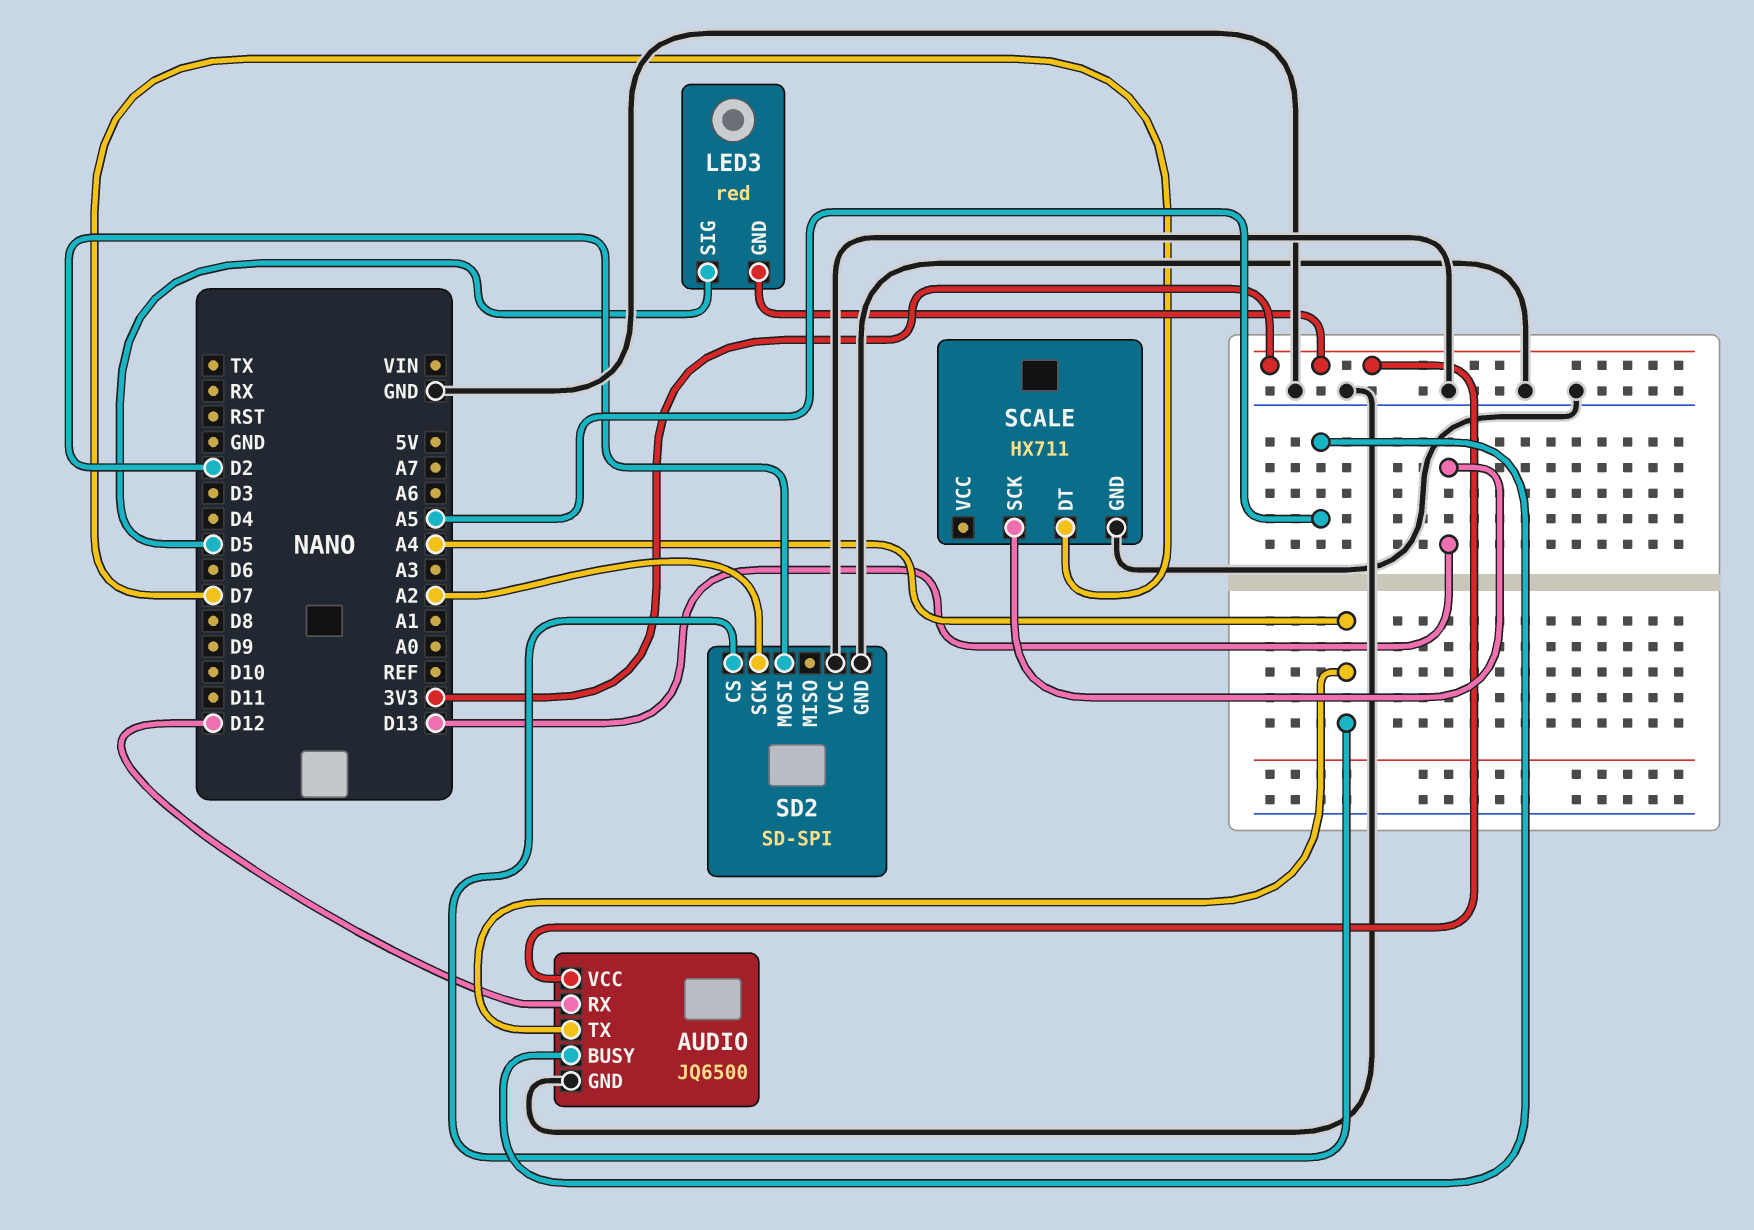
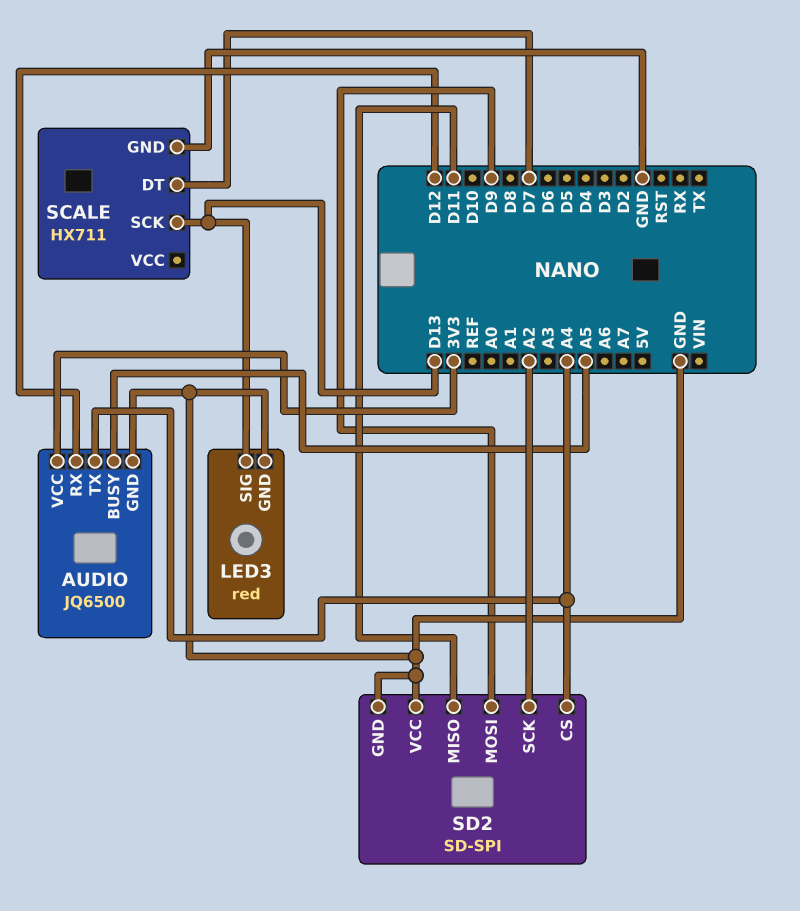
LED3 pin GND: 3V3 -> GND
LED3 pin SIG: D5 -> D13
SD2 pin MISO: none -> D11
SD2 pin MOSI: D2 -> D9

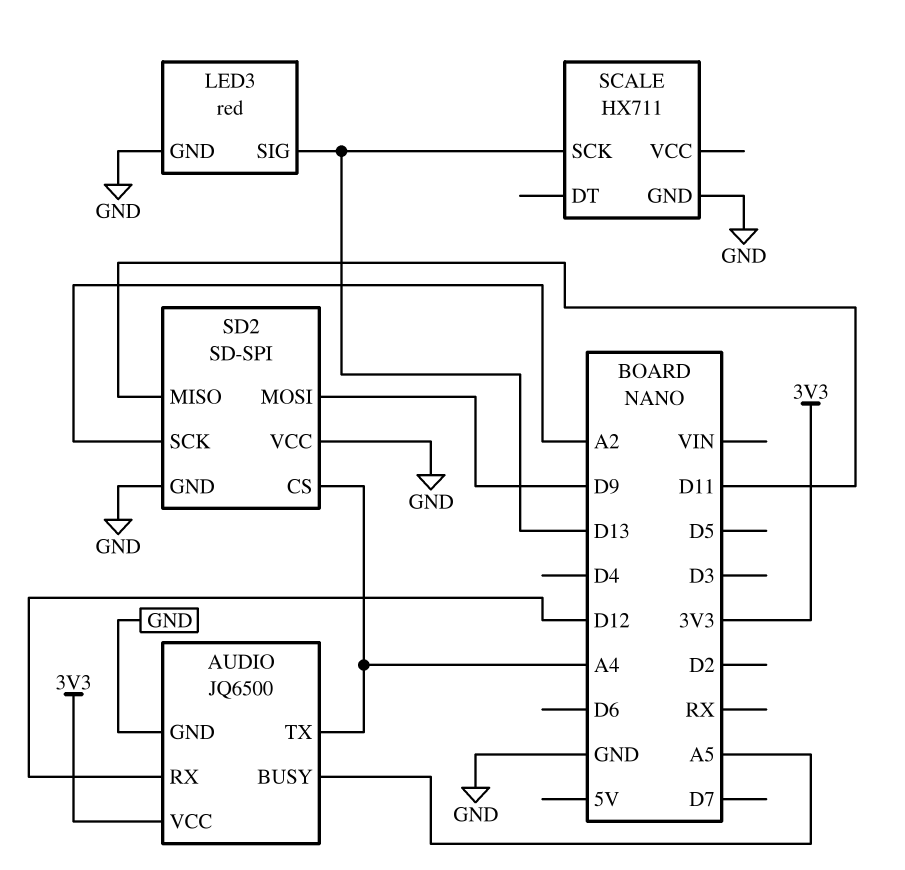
SCALE pin DT: D7 -> none

